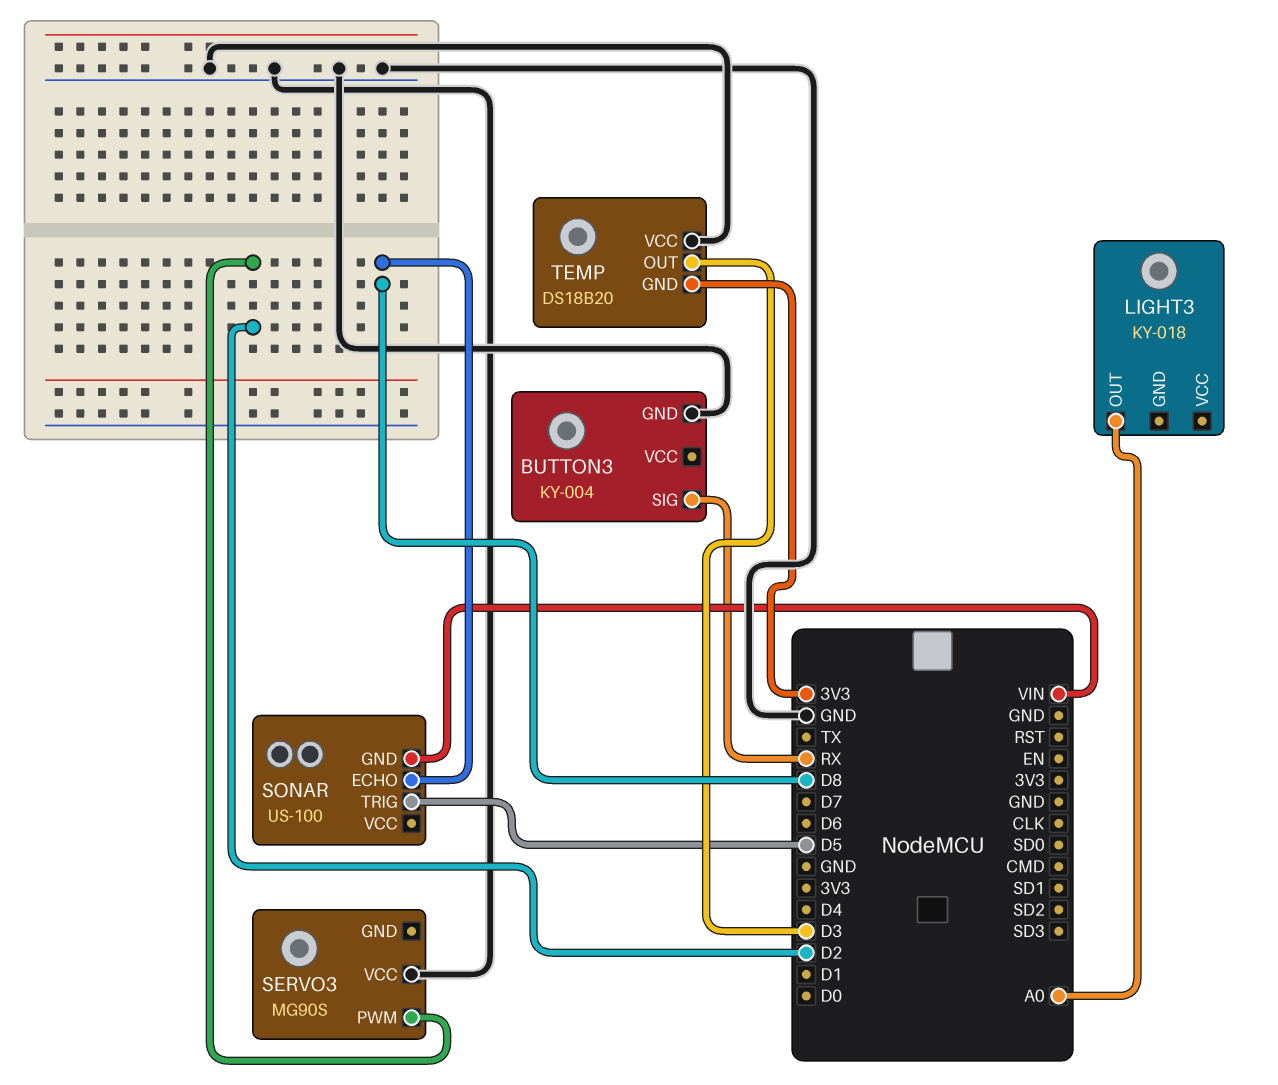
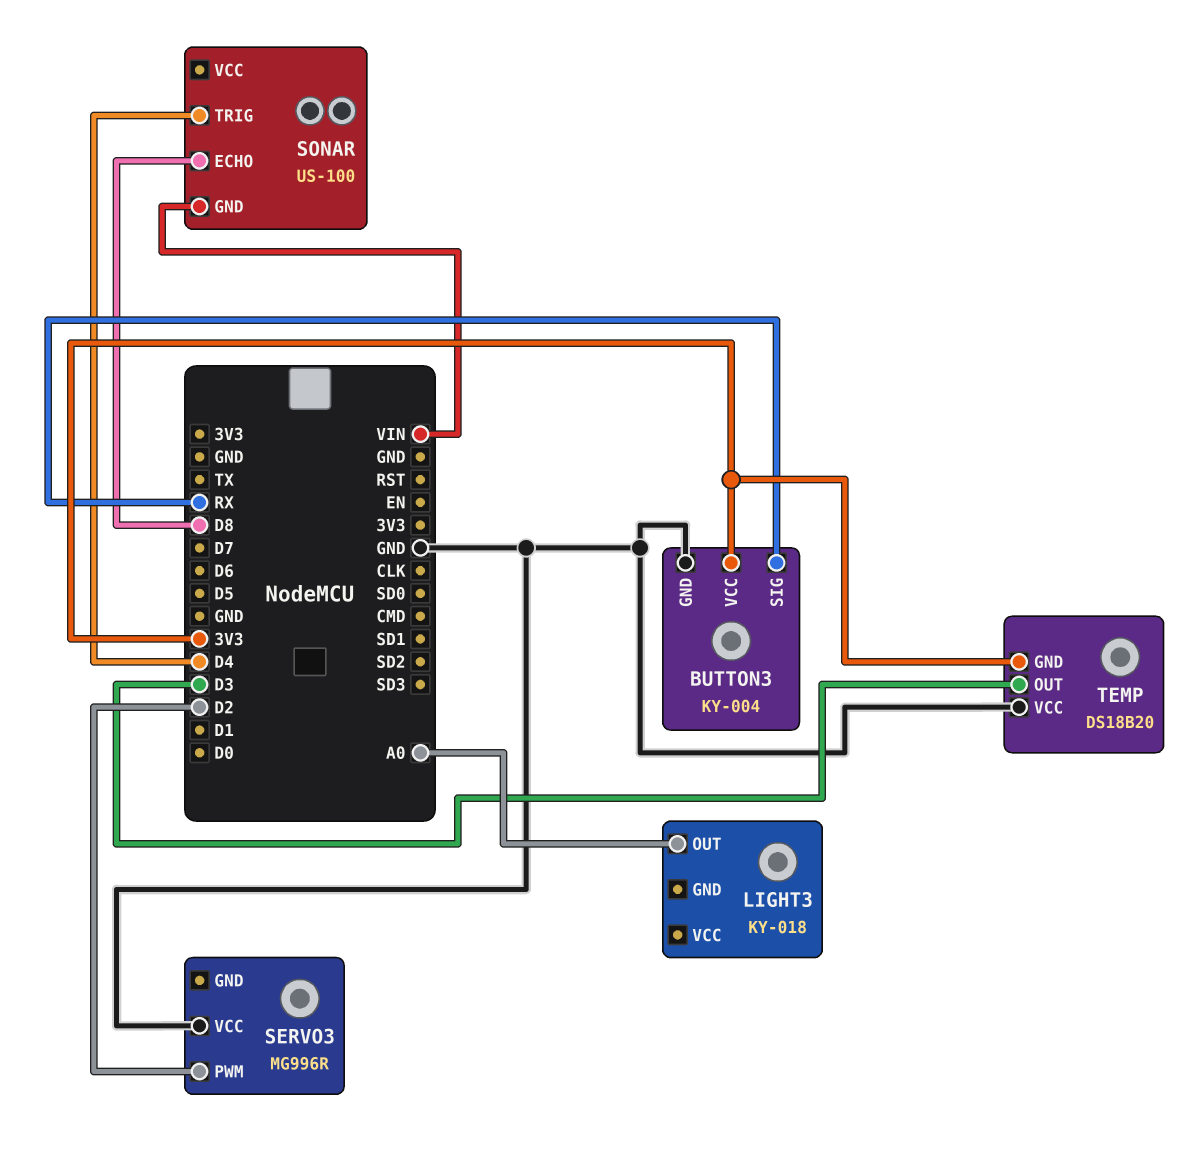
BUTTON3 pin VCC: none -> 3V3
SERVO3: MG90S -> MG996R
SONAR pin TRIG: D5 -> D4

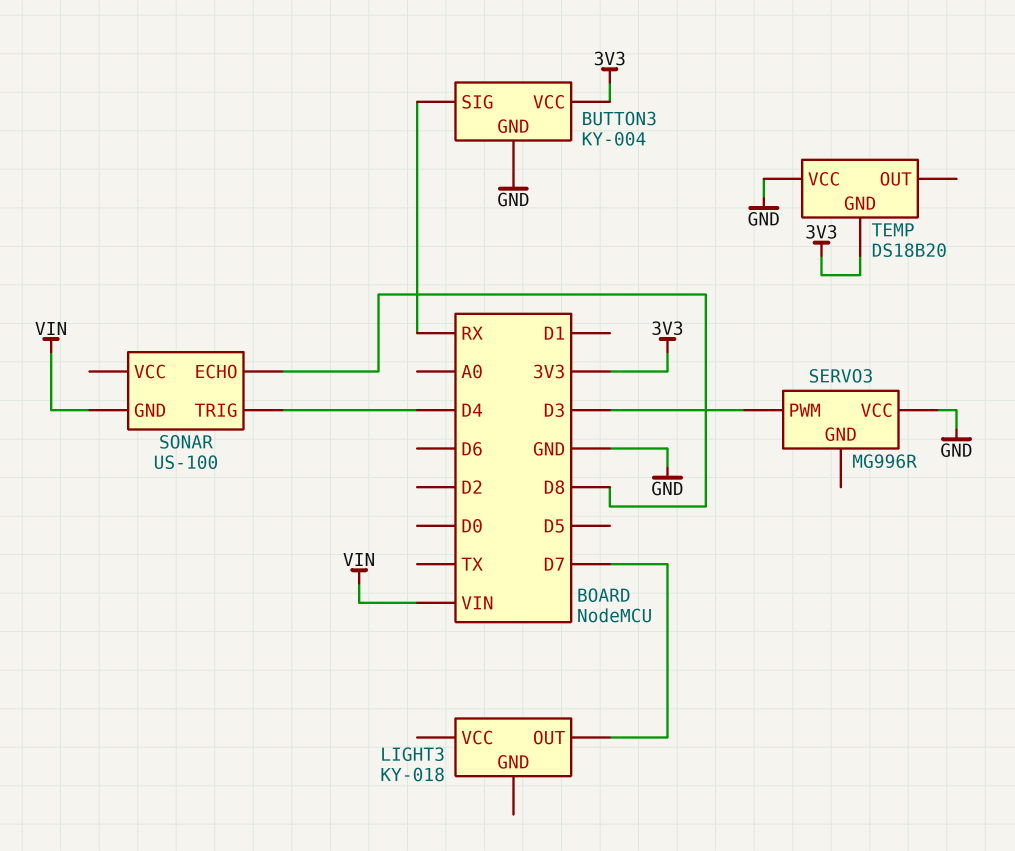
LIGHT3 pin OUT: A0 -> D7
SERVO3 pin PWM: D2 -> D3
TEMP pin OUT: D3 -> none

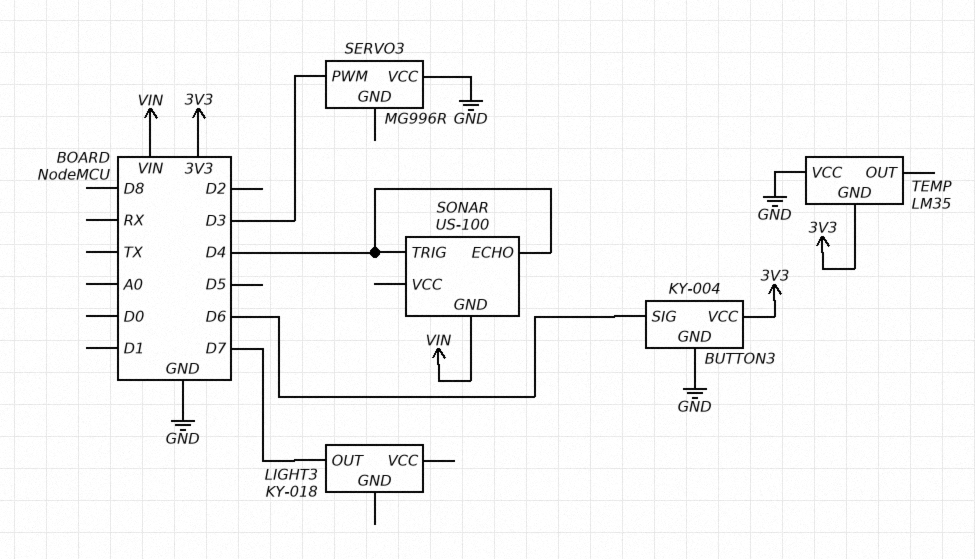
BUTTON3 pin SIG: RX -> D6
SONAR pin ECHO: D8 -> D4
TEMP: DS18B20 -> LM35

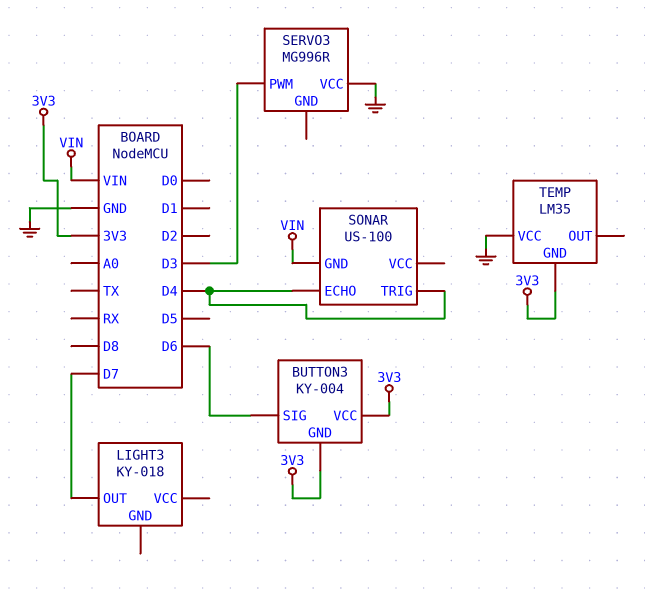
BUTTON3 pin GND: GND -> 3V3

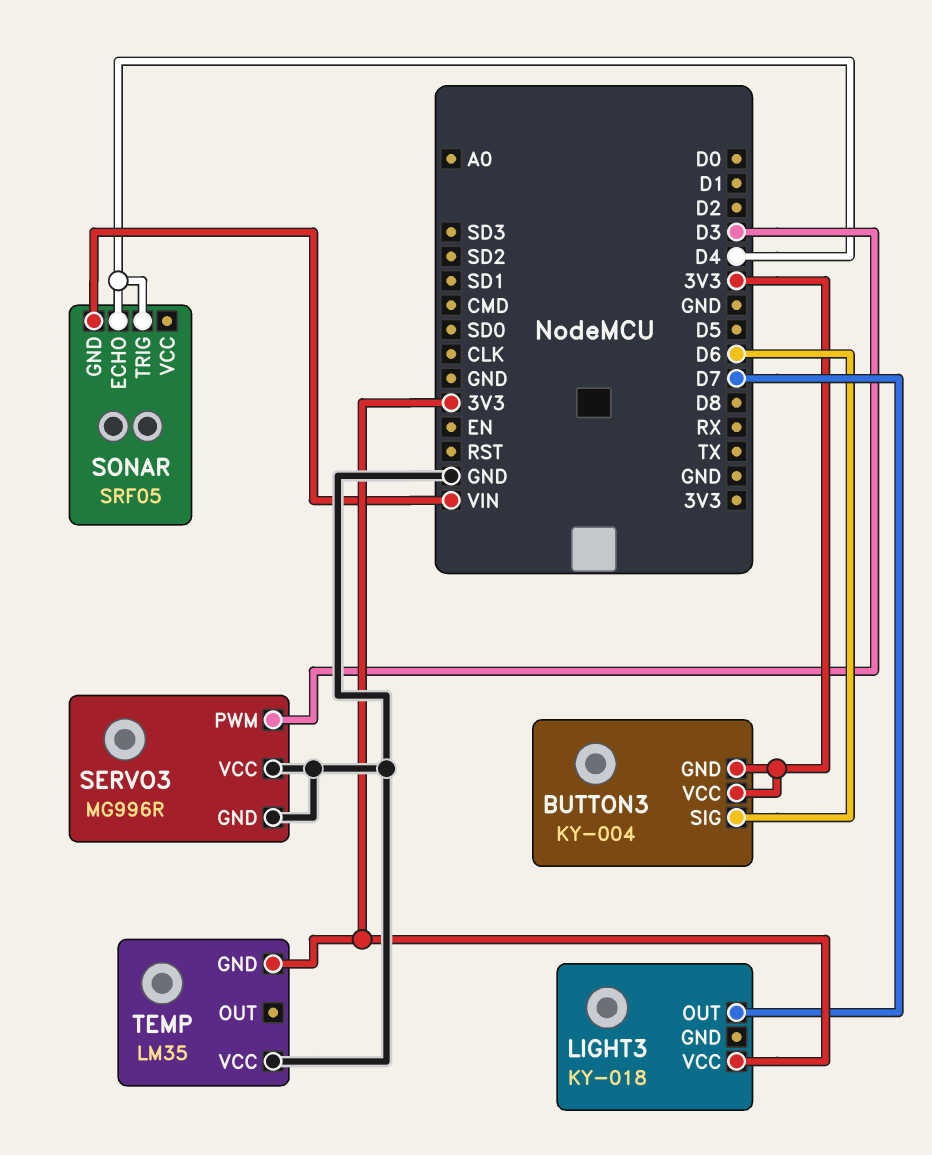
LIGHT3 pin VCC: none -> 3V3
SERVO3 pin GND: none -> GND
SONAR: US-100 -> SRF05

